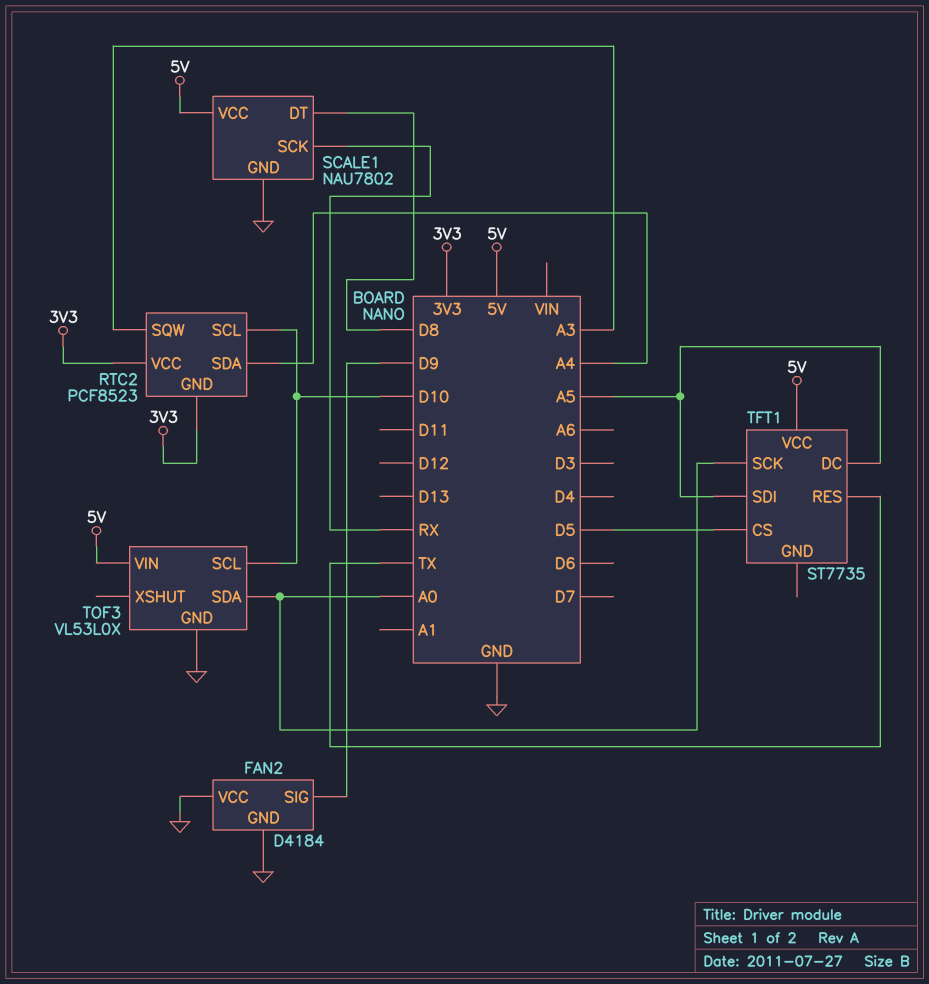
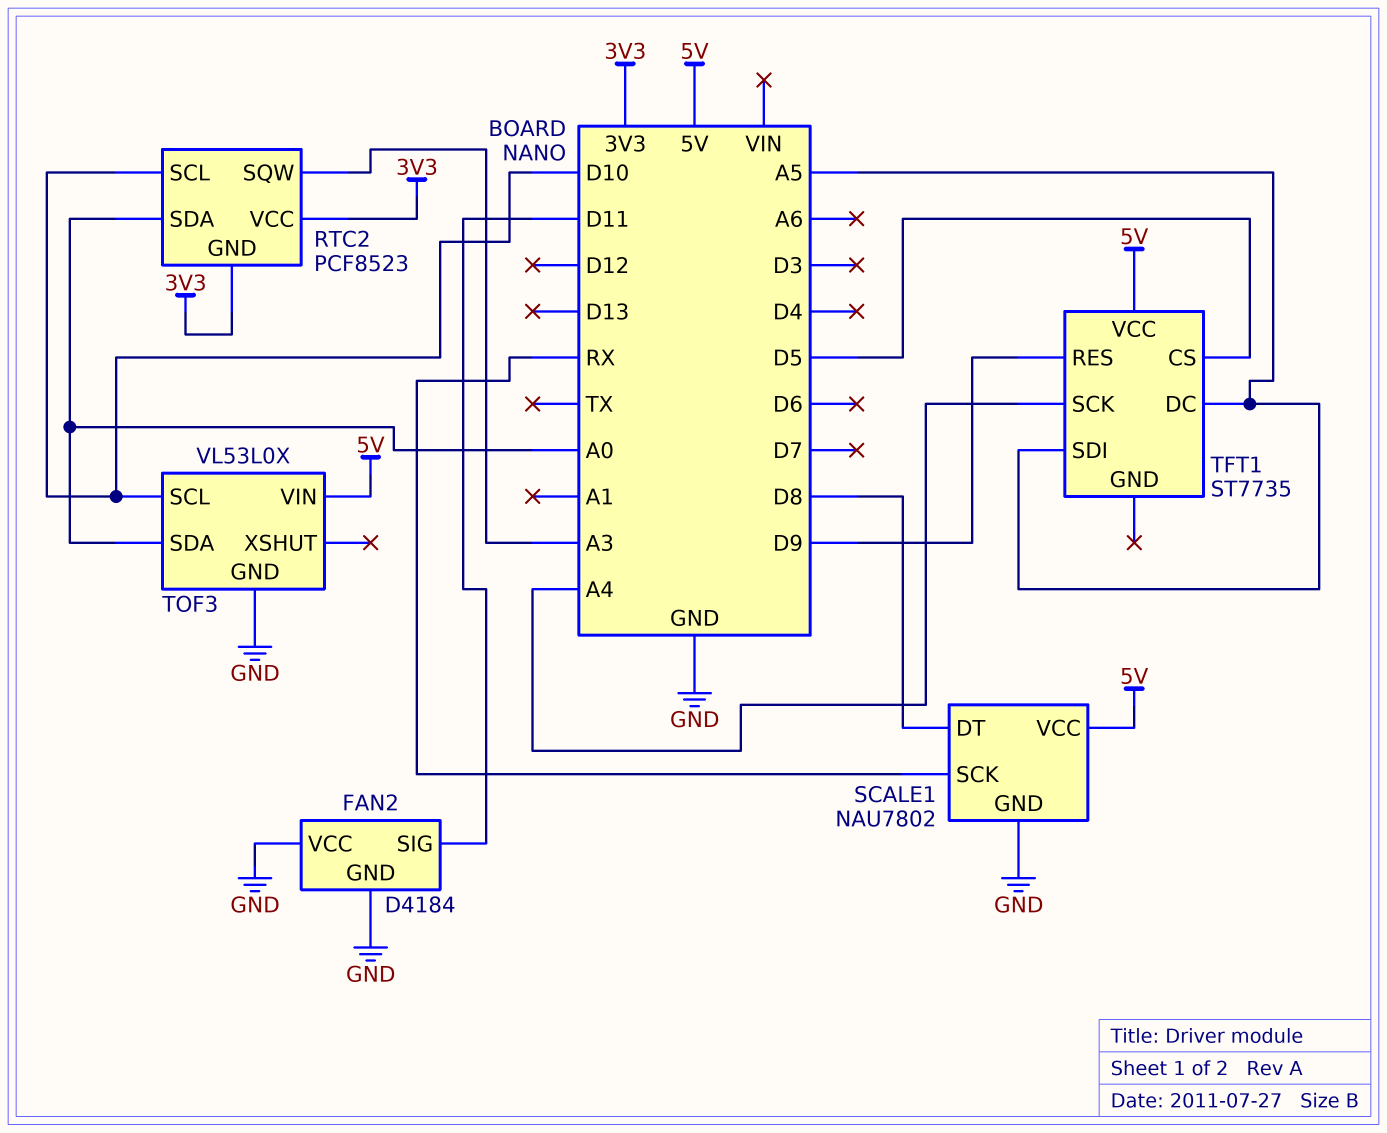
FAN2 pin SIG: D9 -> D11
RTC2 pin SDA: A4 -> A0
TFT1 pin RES: TX -> D9
TFT1 pin SCK: A0 -> A4

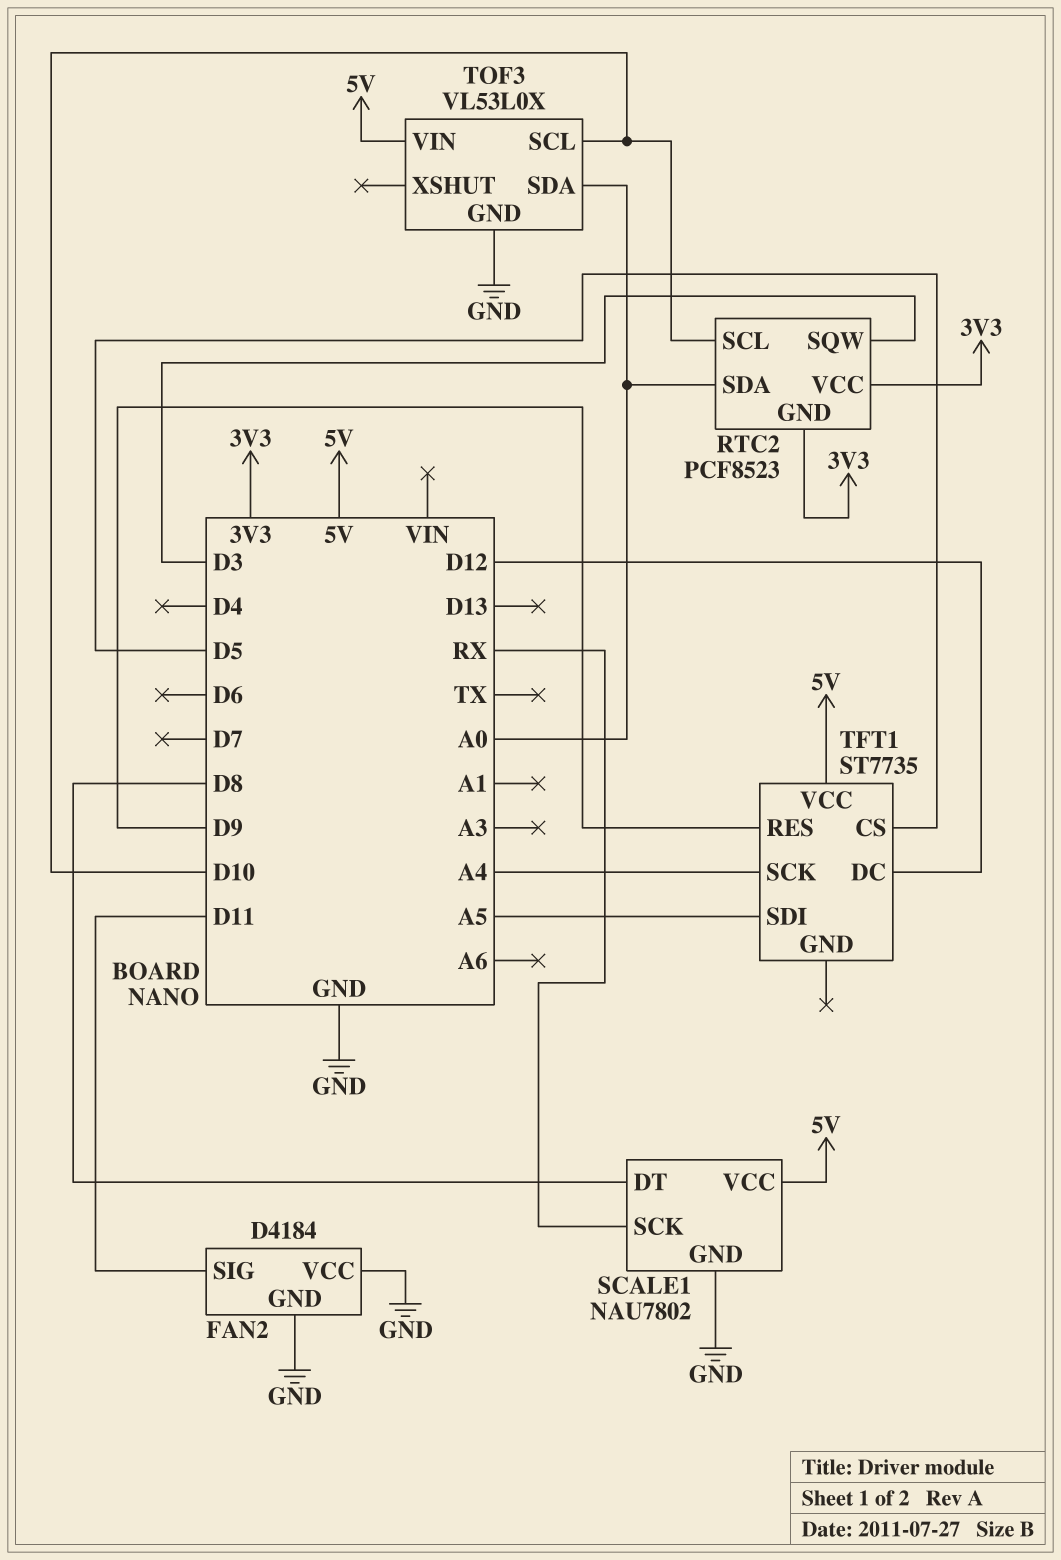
RTC2 pin SQW: A3 -> D3
TFT1 pin DC: A5 -> D12

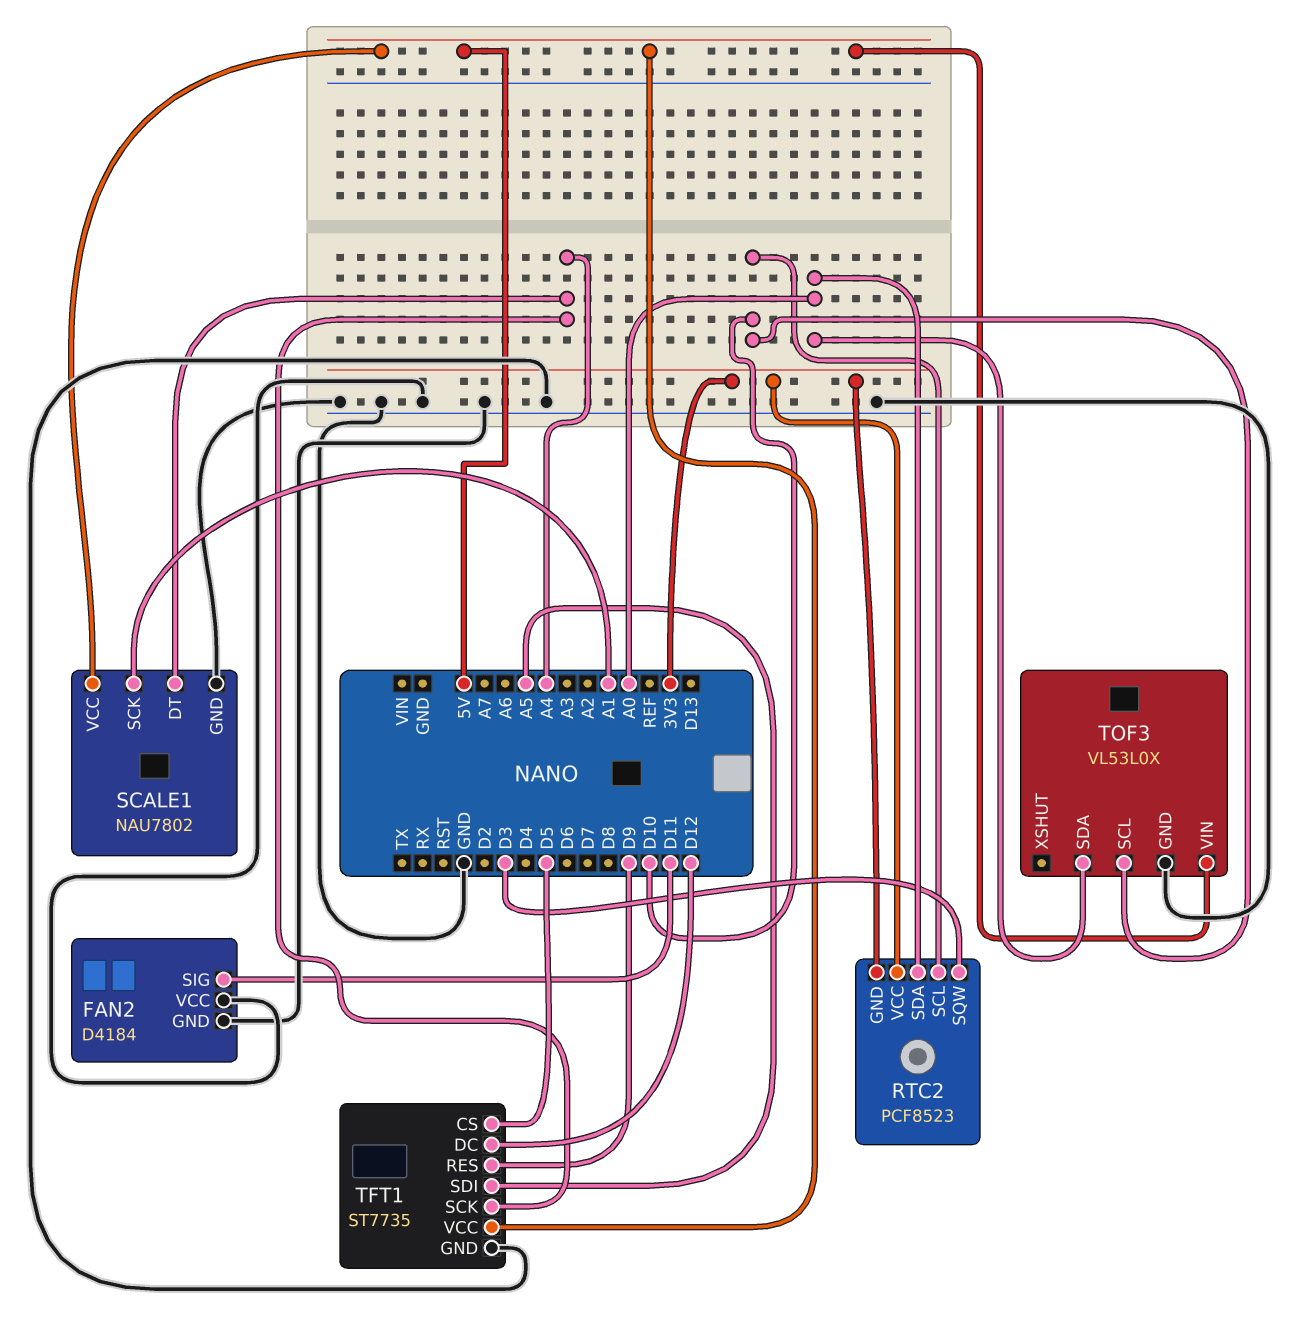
SCALE1 pin DT: D8 -> A4
SCALE1 pin SCK: RX -> A1
TFT1 pin GND: none -> GND

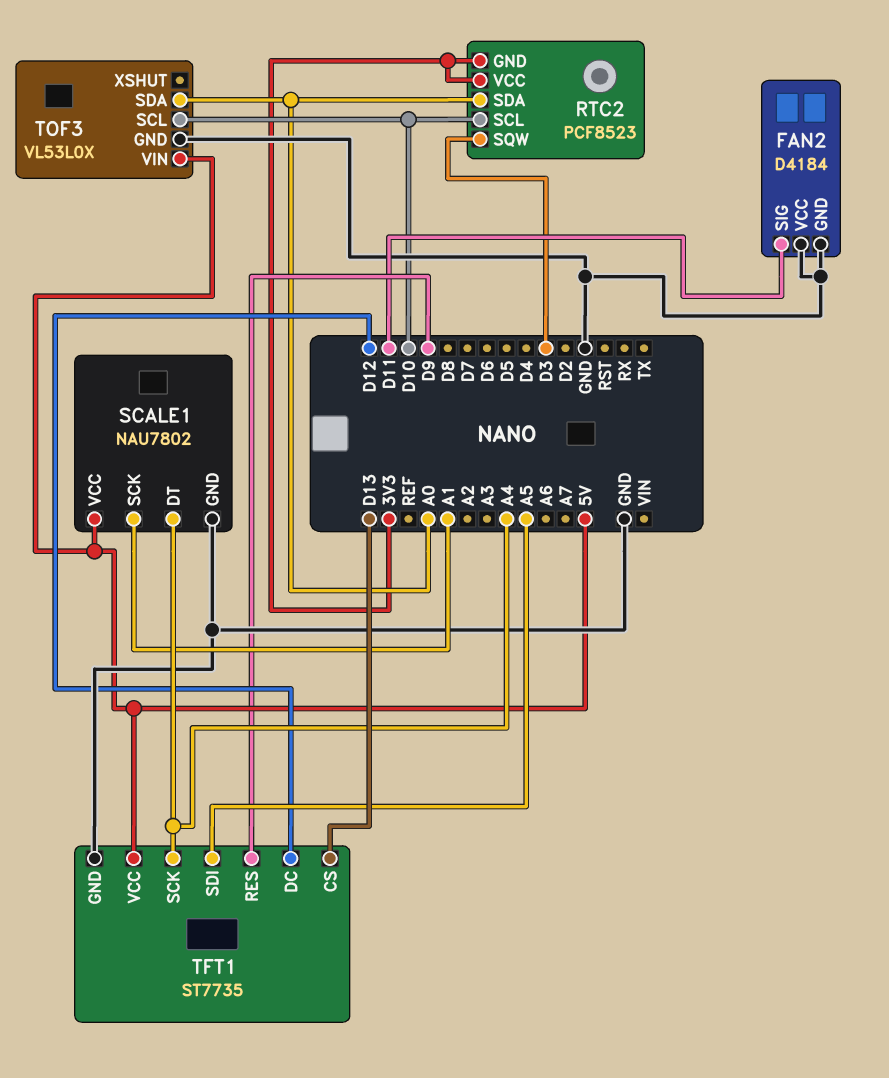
TFT1 pin CS: D5 -> D13

